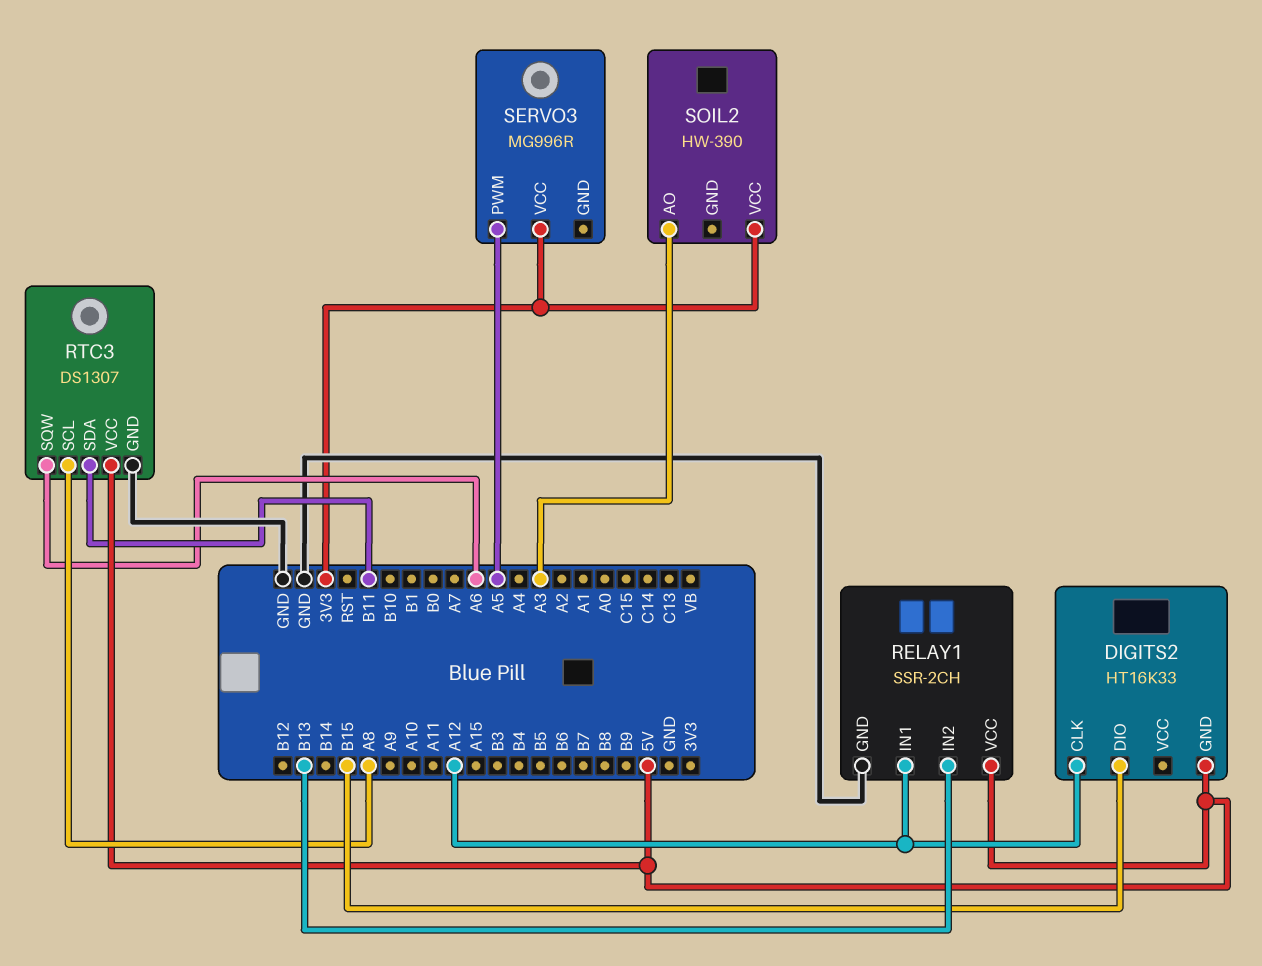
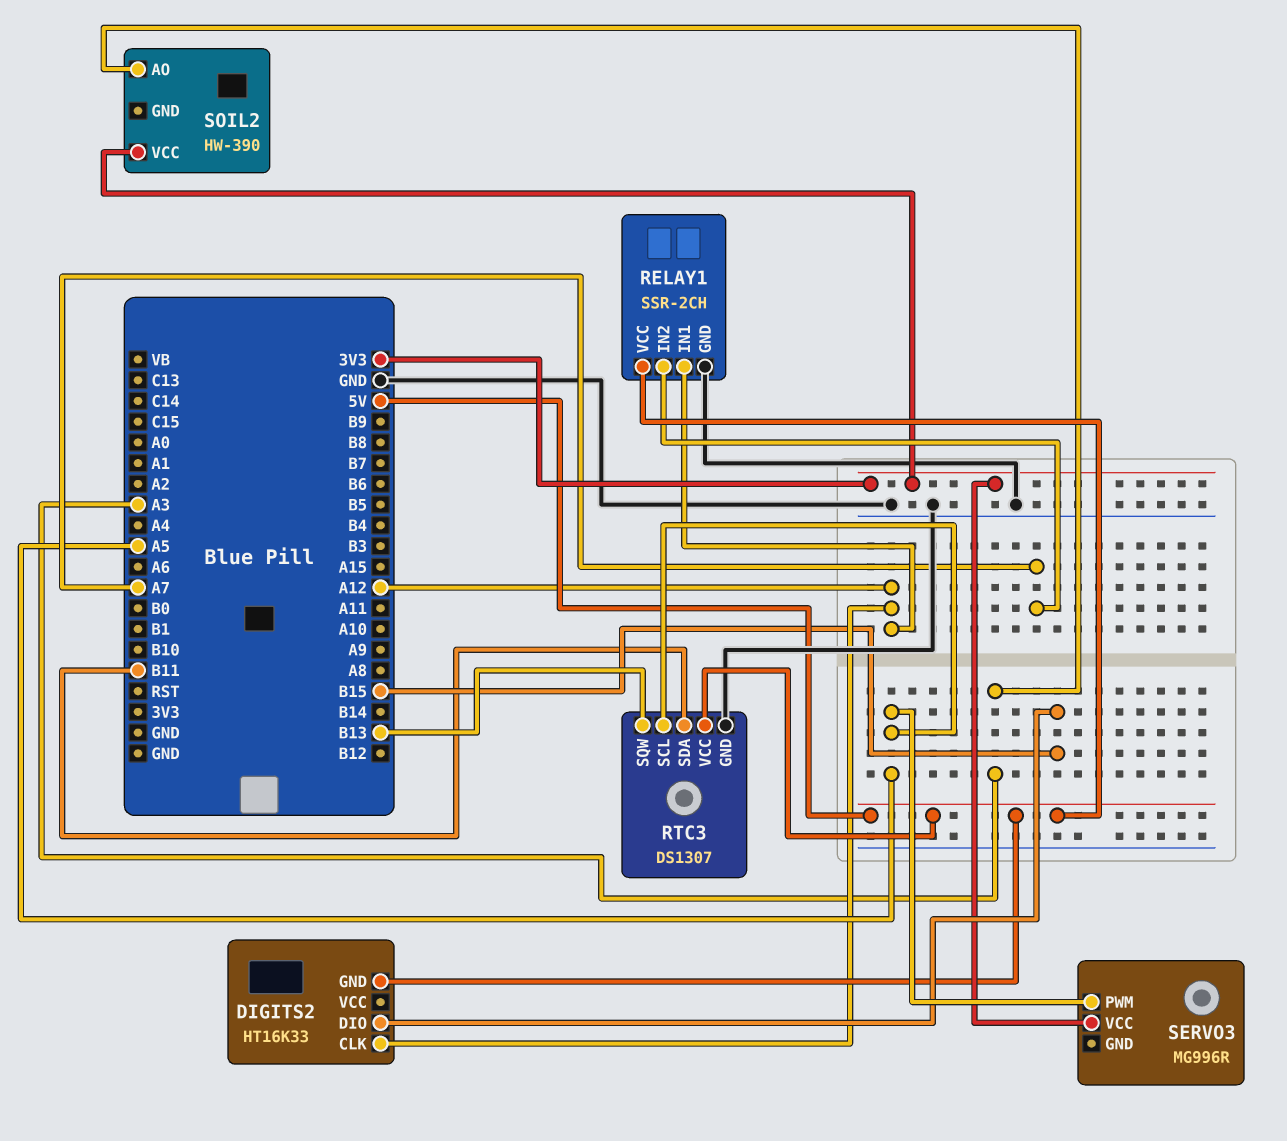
RELAY1 pin IN2: B13 -> A7
RTC3 pin SCL: A8 -> A5
RTC3 pin SQW: A6 -> B13

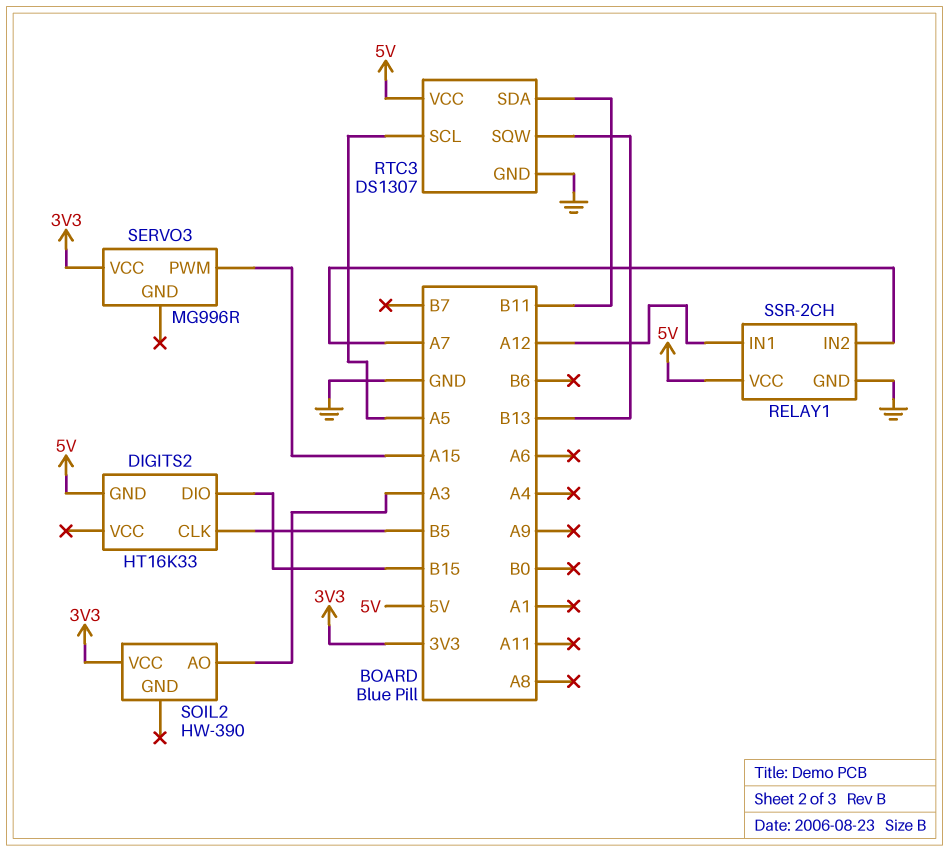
DIGITS2 pin CLK: A12 -> B5
SERVO3 pin PWM: A5 -> A15

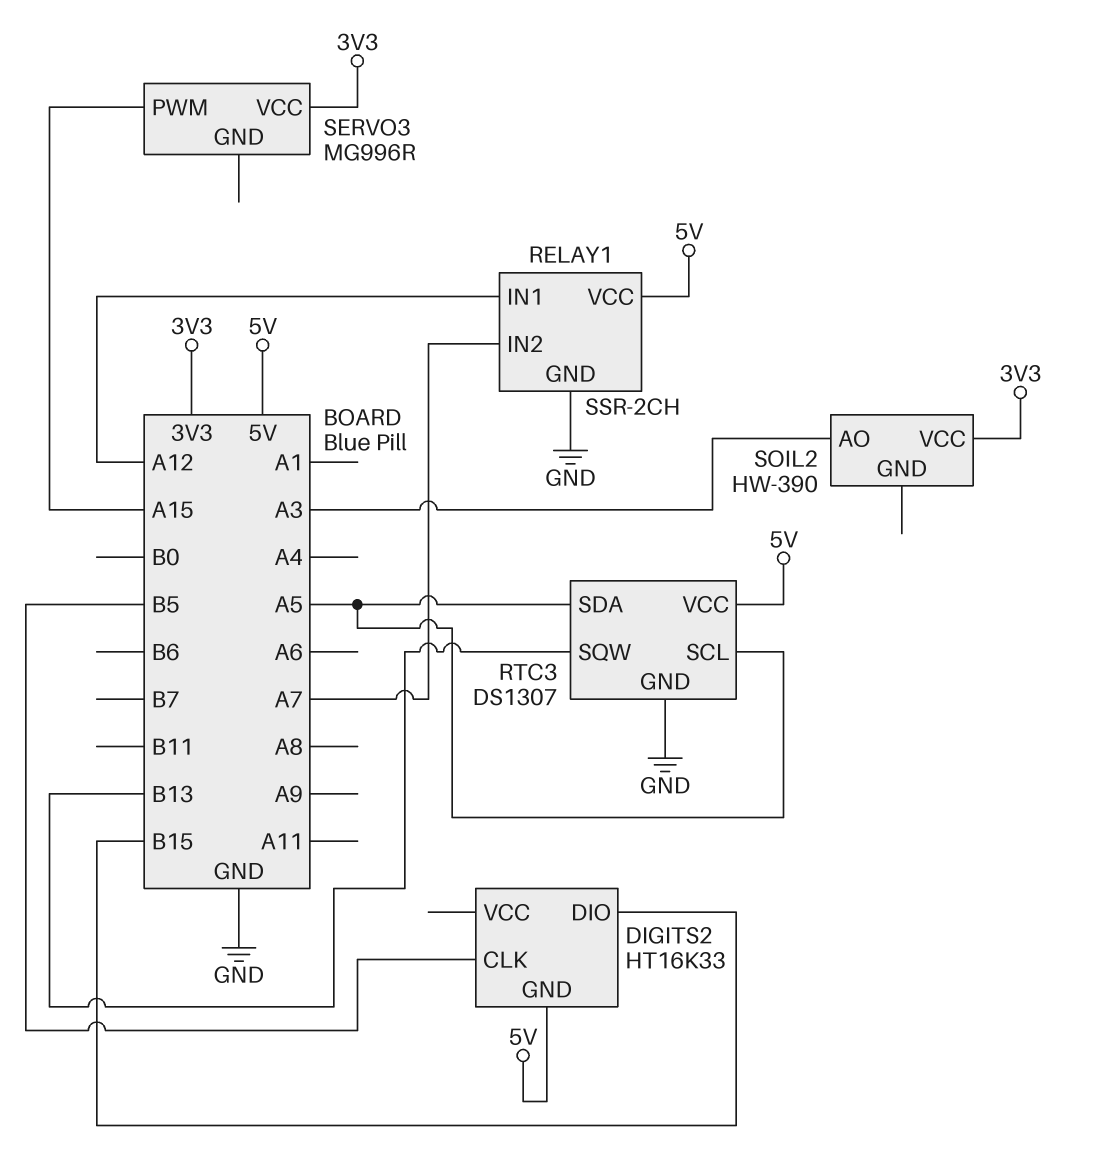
RTC3 pin SDA: B11 -> A5

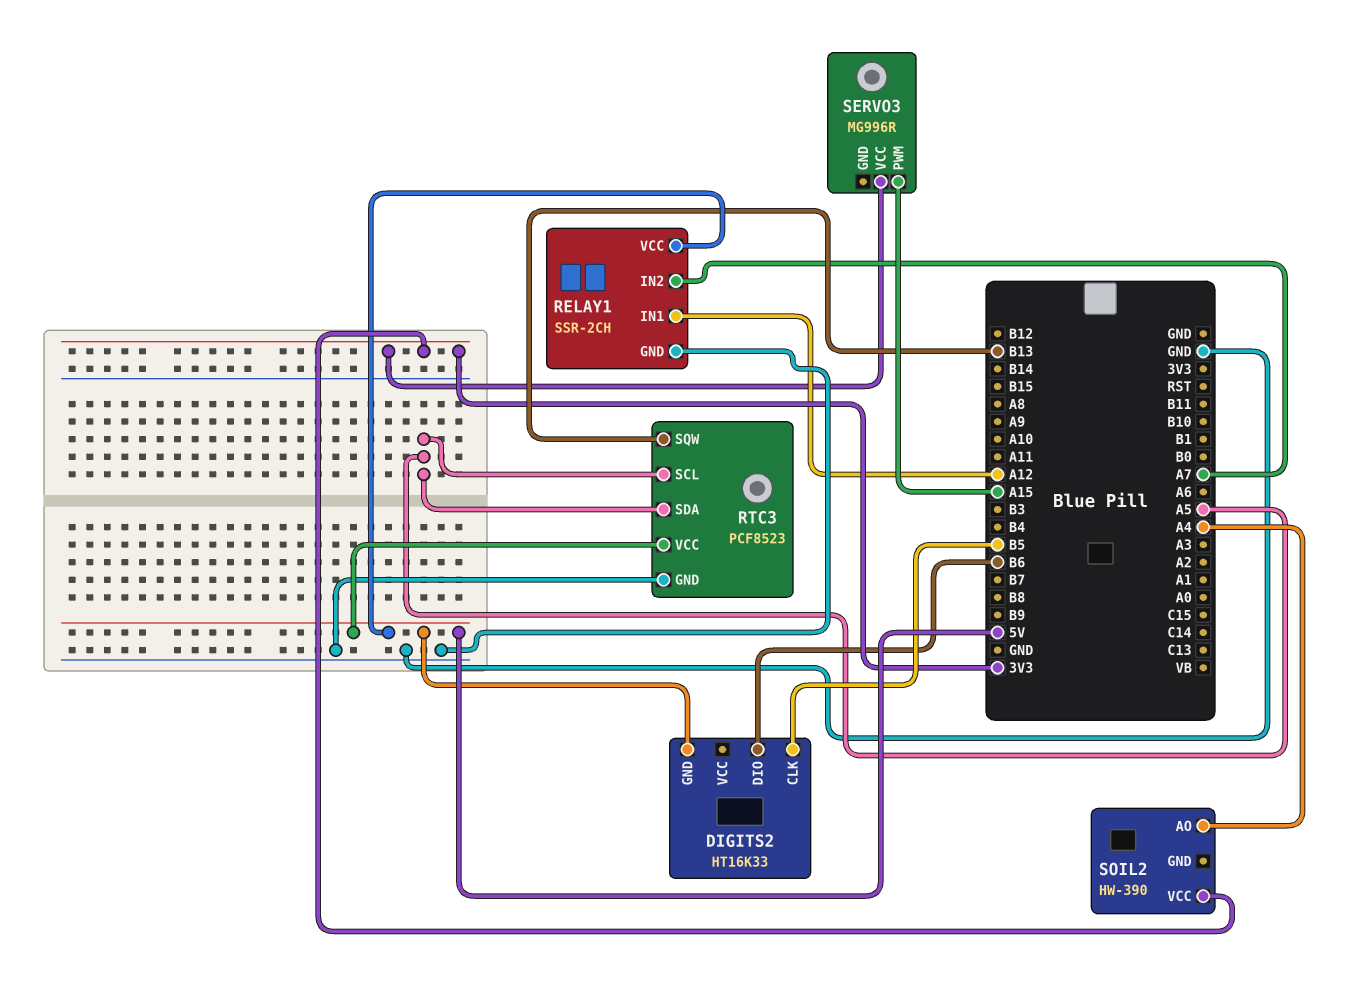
DIGITS2 pin DIO: B15 -> B6
RTC3: DS1307 -> PCF8523
SOIL2 pin AO: A3 -> A4

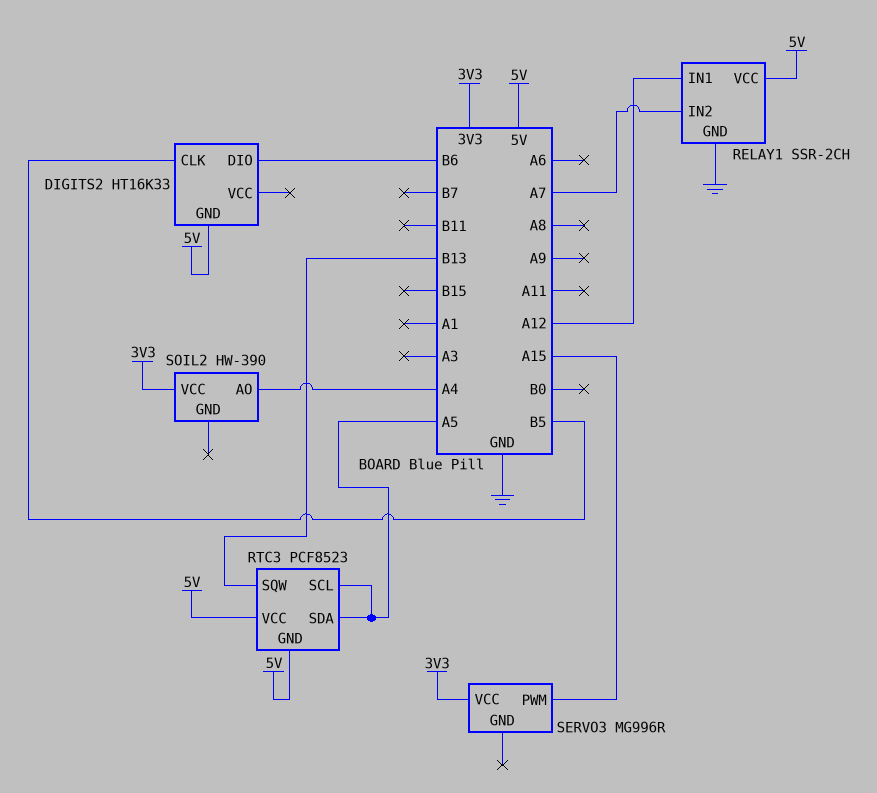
RTC3 pin GND: GND -> 5V

